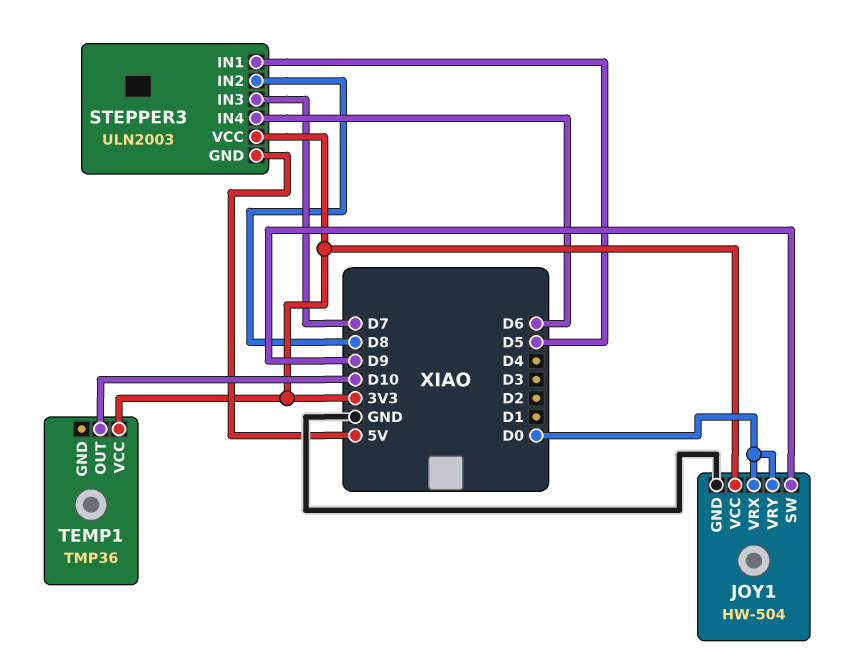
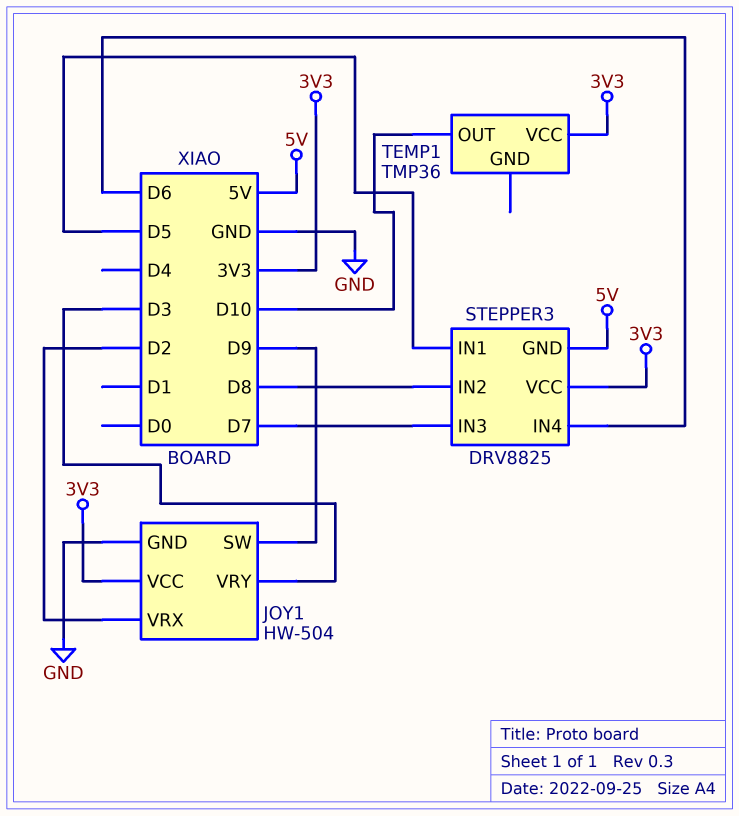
JOY1 pin VRX: D0 -> D2
JOY1 pin VRY: D0 -> D3
STEPPER3: ULN2003 -> DRV8825

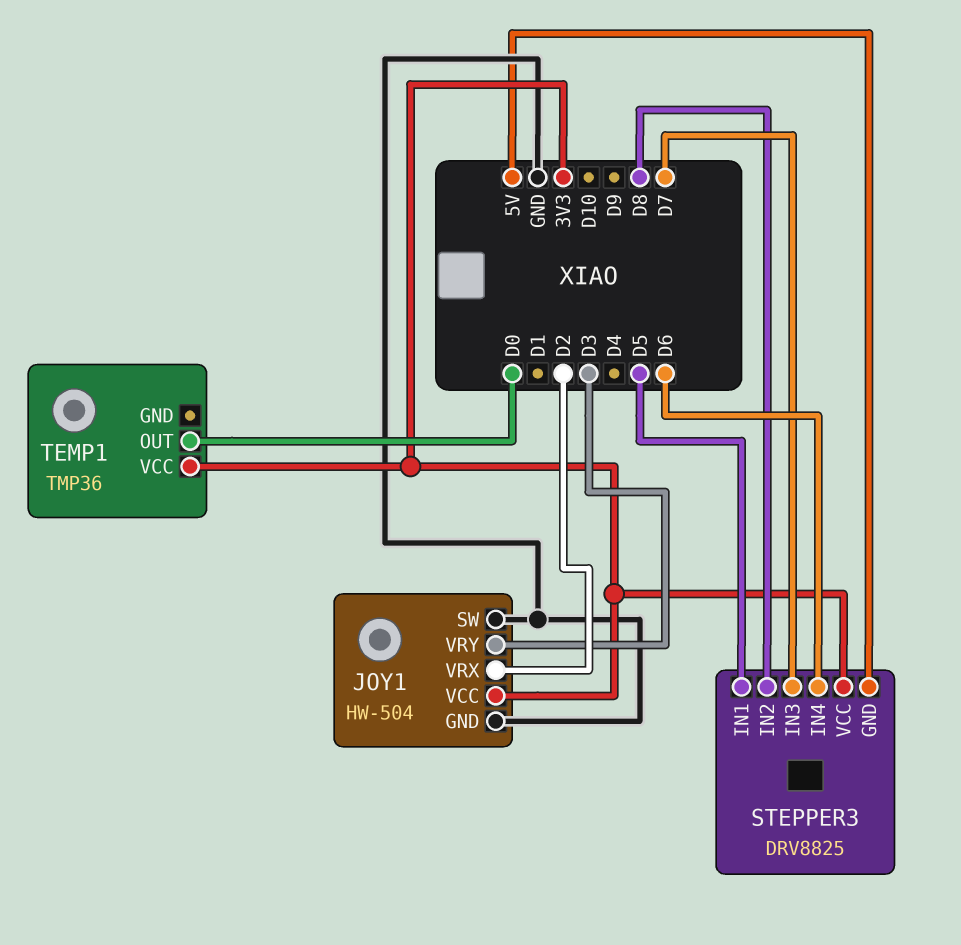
JOY1 pin SW: D9 -> GND
TEMP1 pin OUT: D10 -> D0

